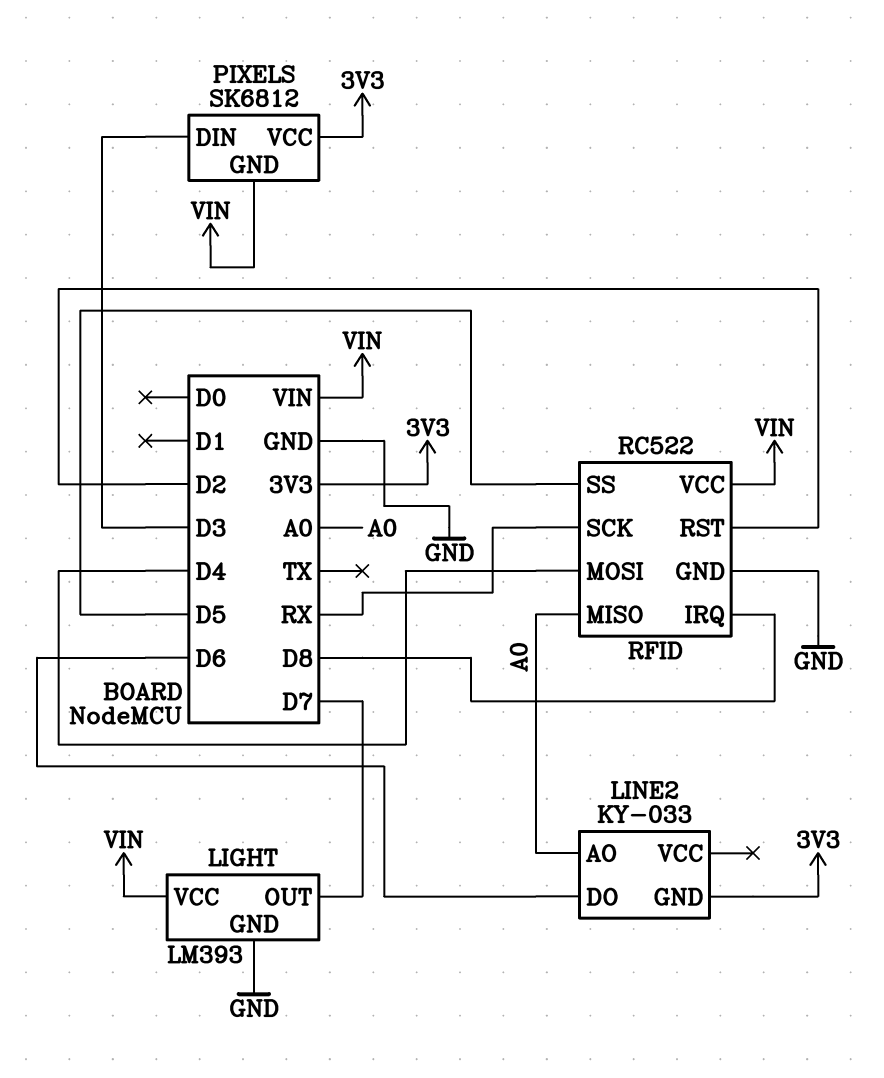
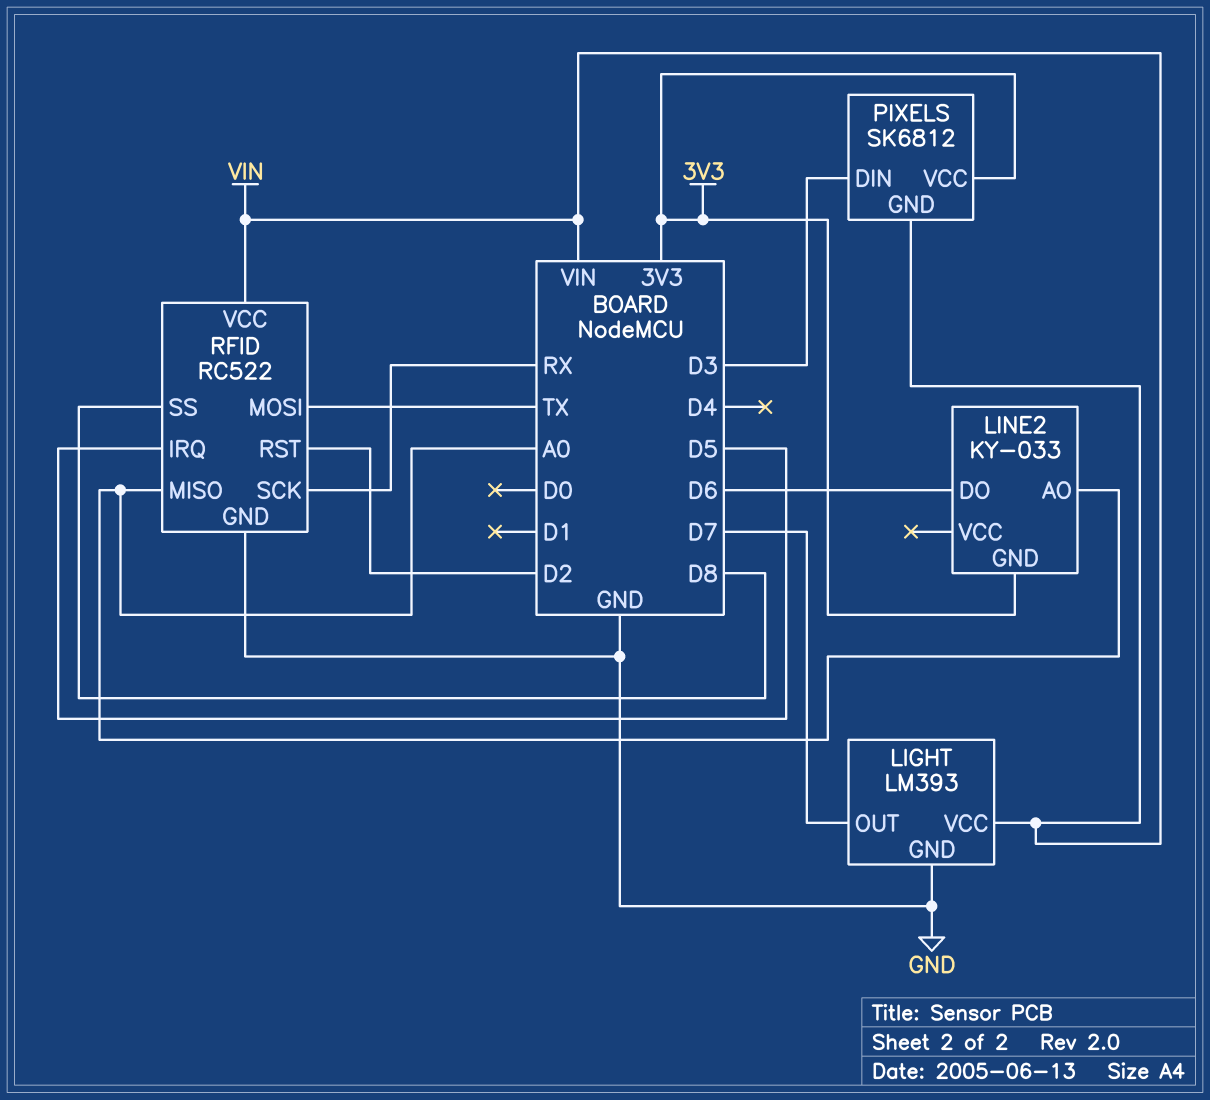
RFID pin IRQ: D8 -> D5
RFID pin MOSI: D4 -> TX
RFID pin SS: D5 -> D8

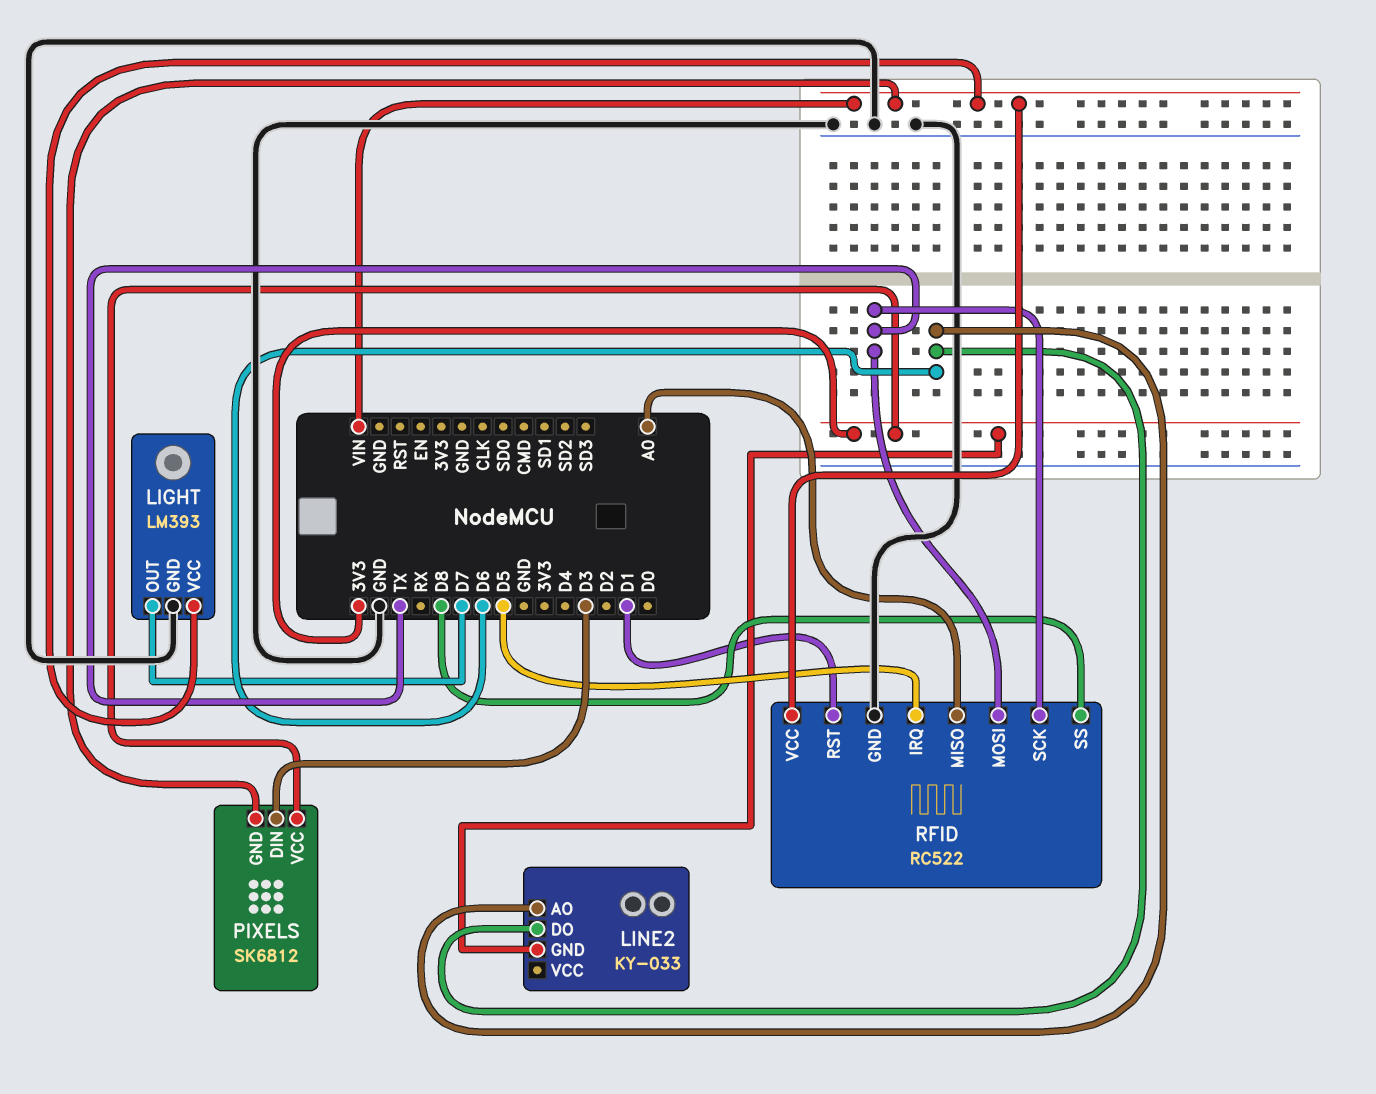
LINE2 pin AO: A0 -> D6
RFID pin RST: D2 -> D1
RFID pin SCK: RX -> TX

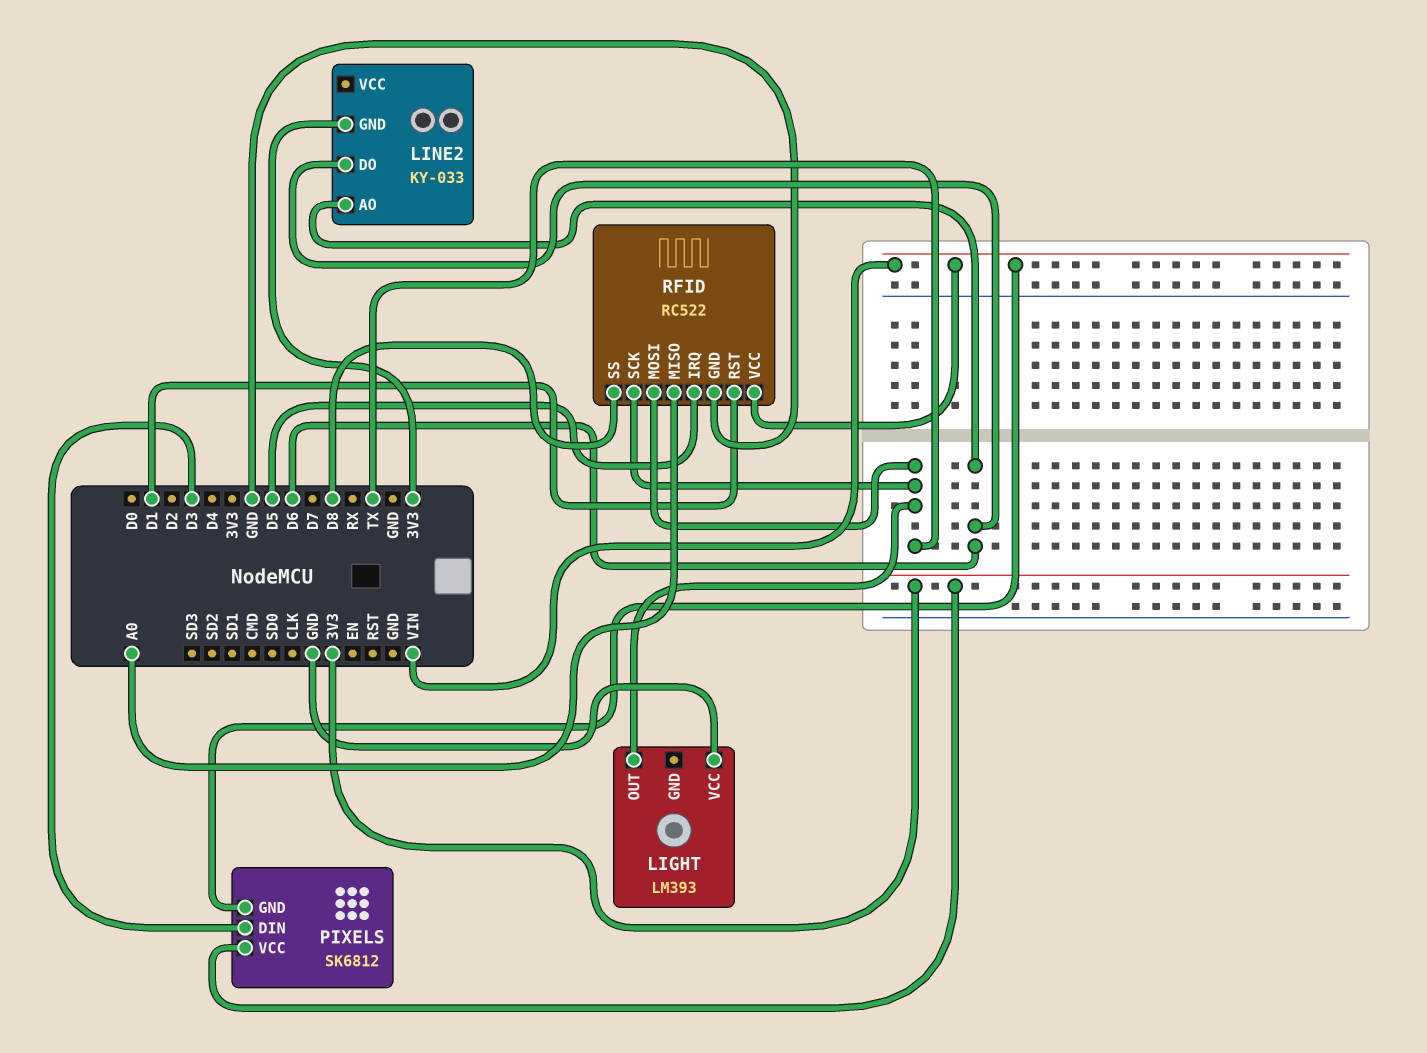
LIGHT pin GND: GND -> none
LIGHT pin OUT: D7 -> TX
LIGHT pin VCC: VIN -> GND

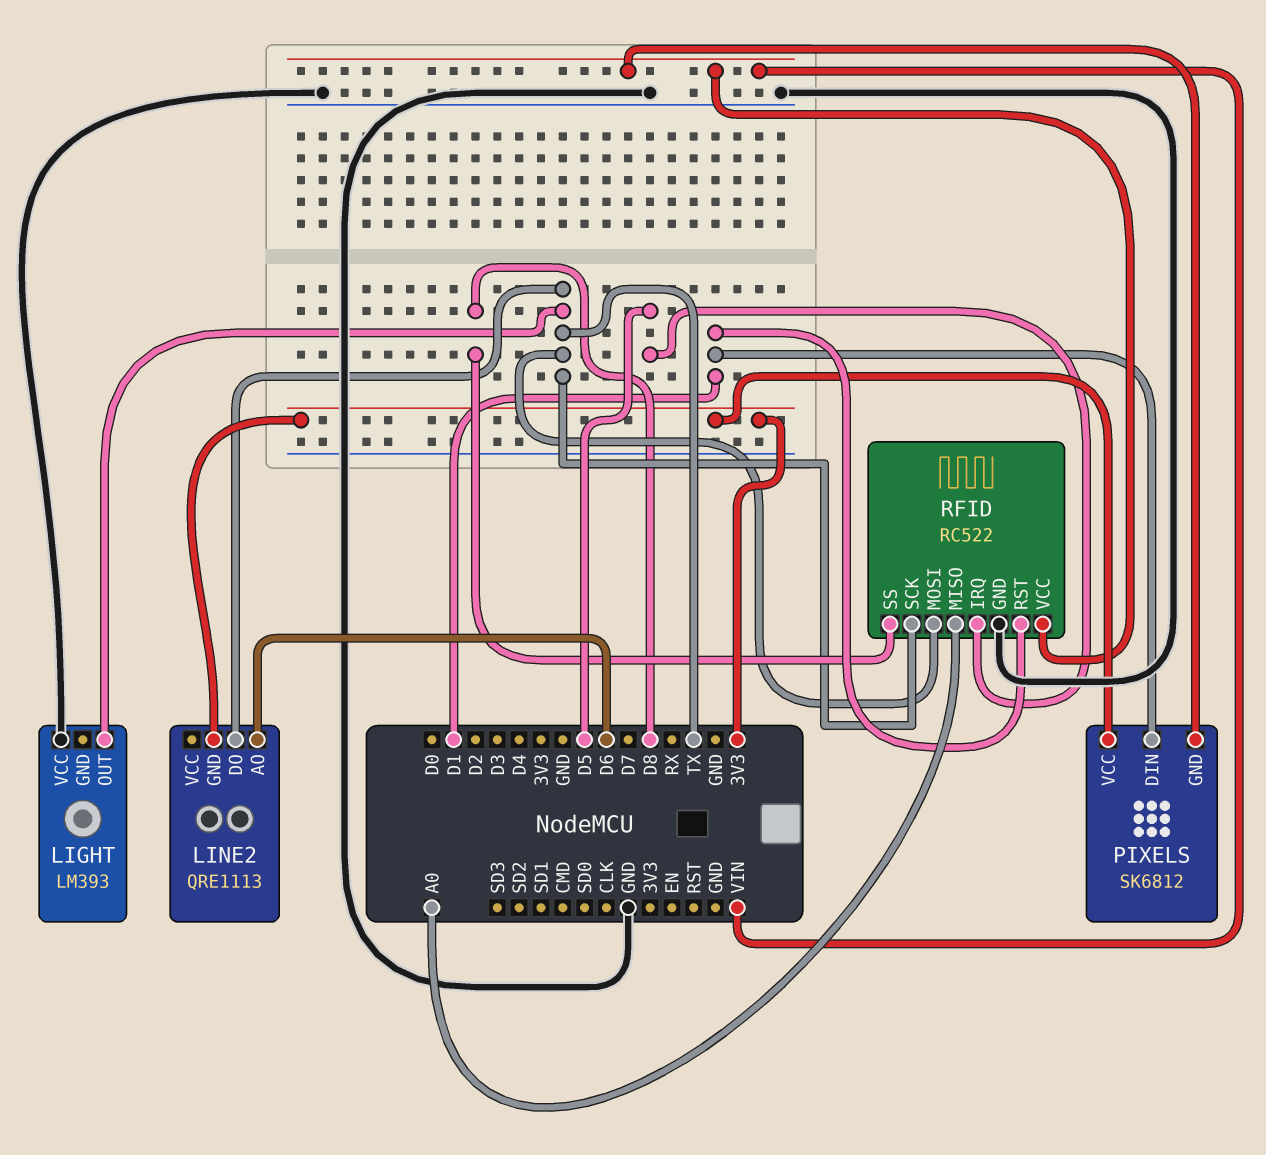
LINE2: KY-033 -> QRE1113
LINE2 pin DO: D6 -> TX
PIXELS pin DIN: D3 -> D1

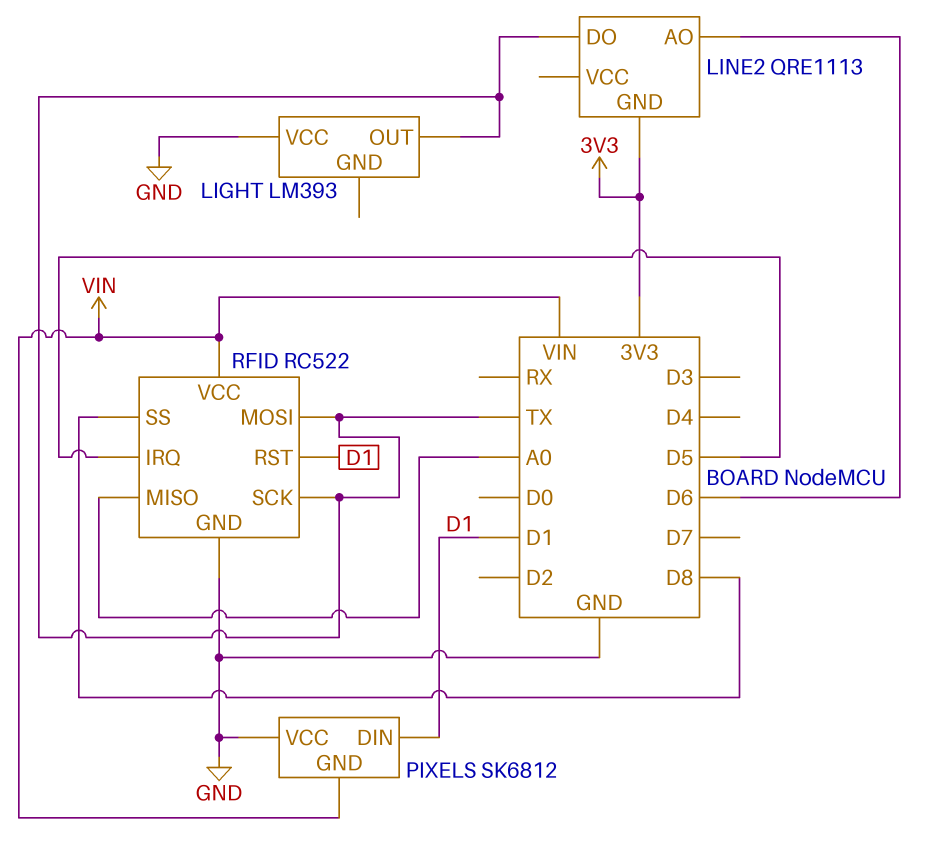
PIXELS pin VCC: 3V3 -> GND

